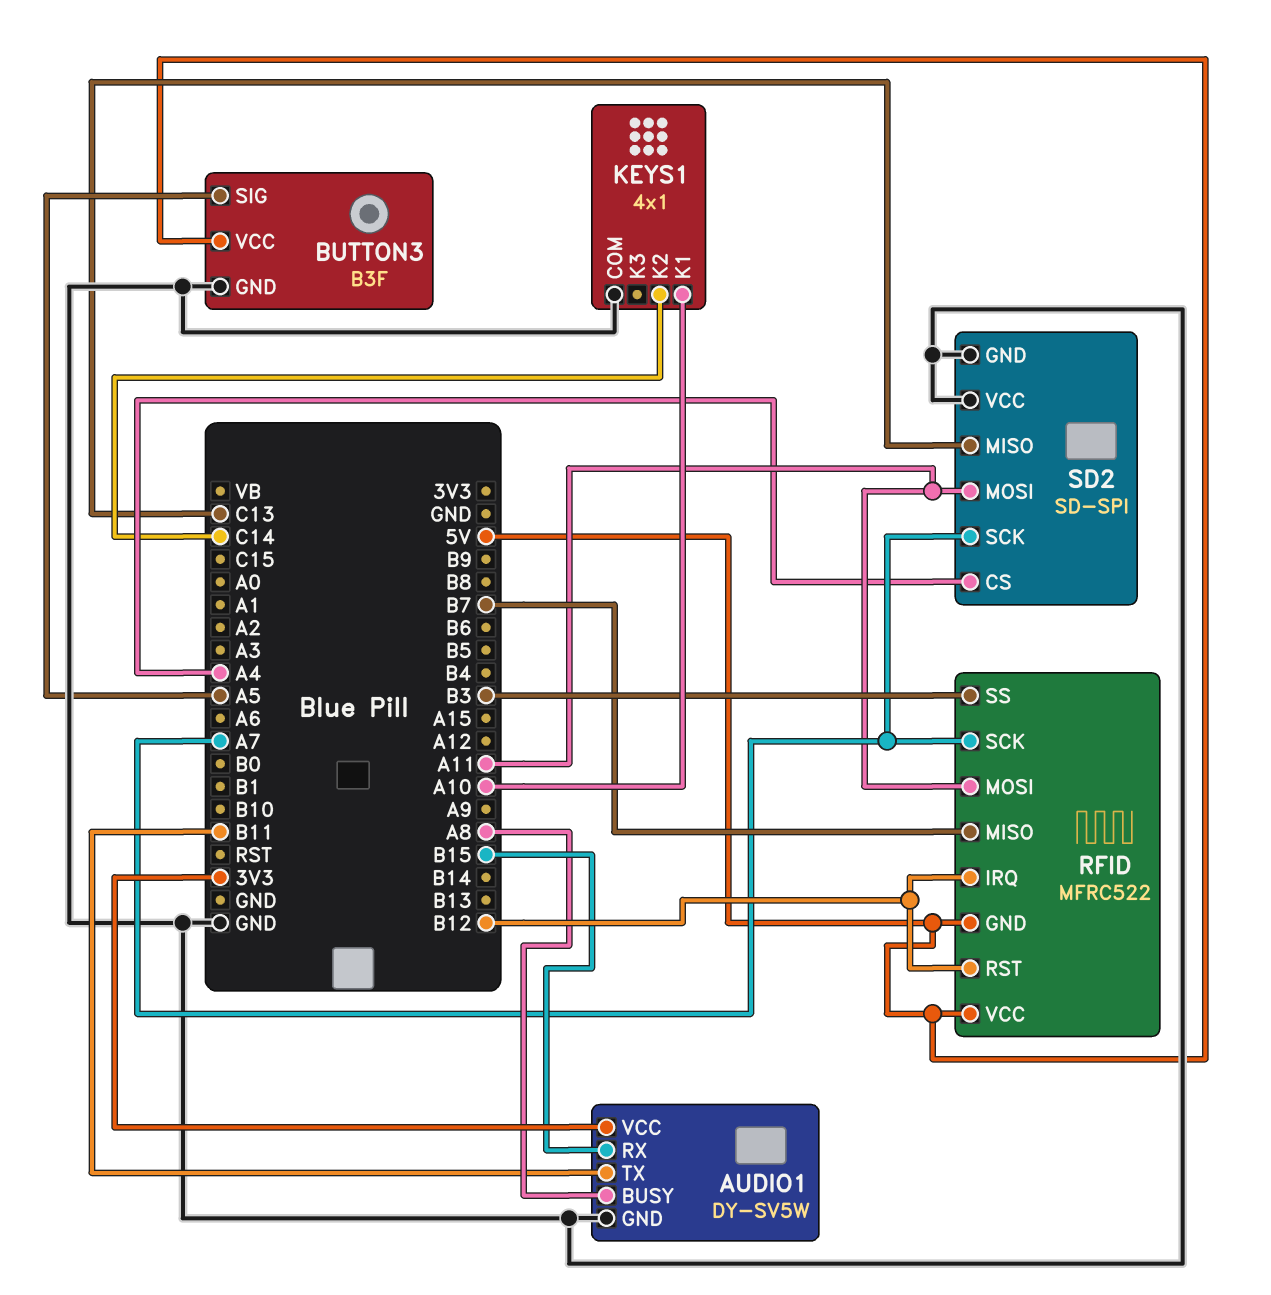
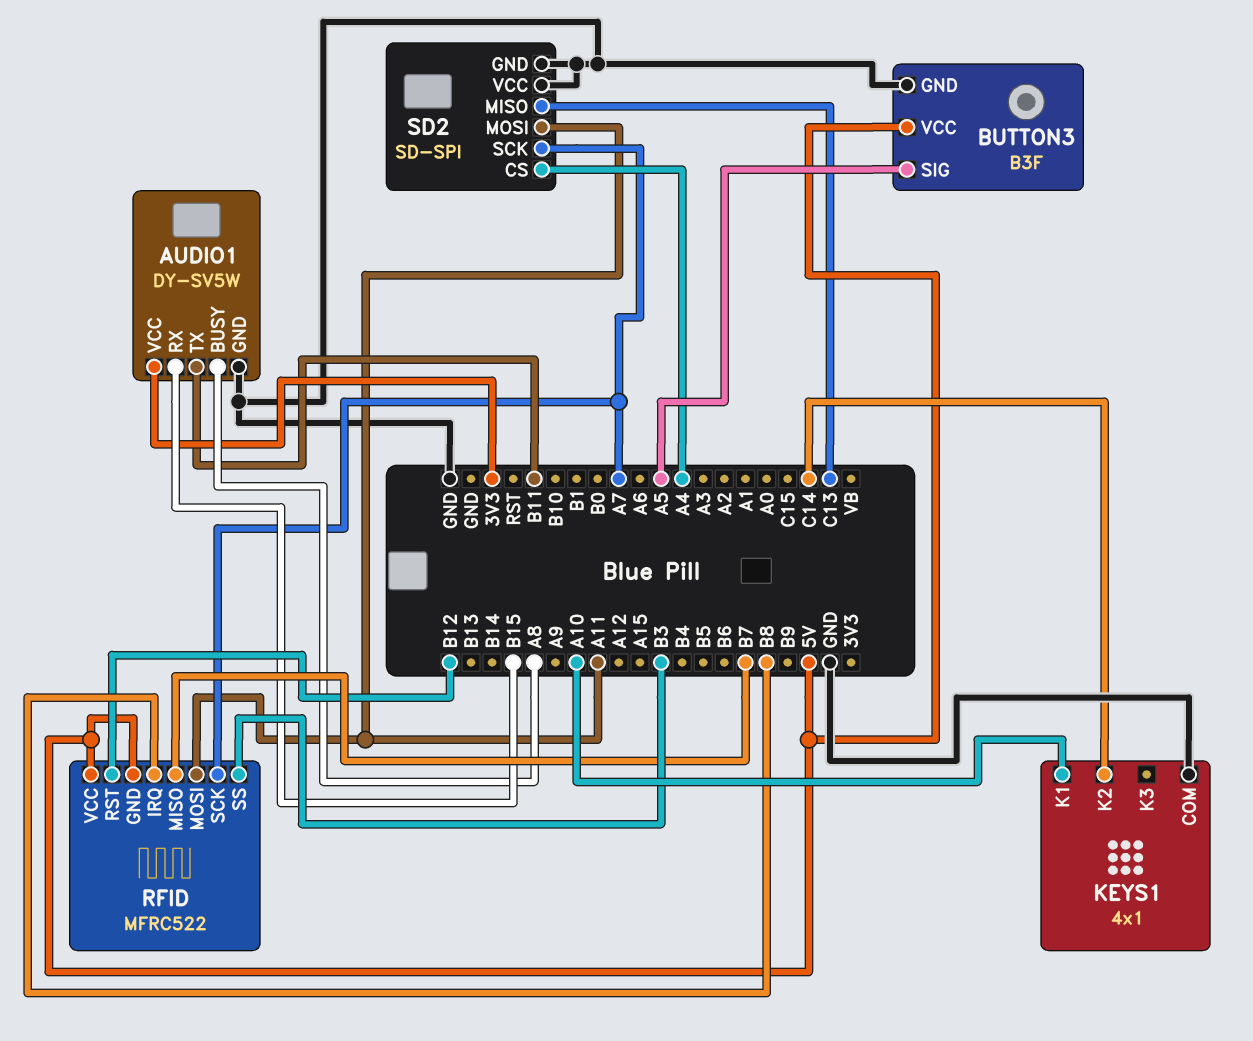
RFID pin IRQ: B12 -> B8

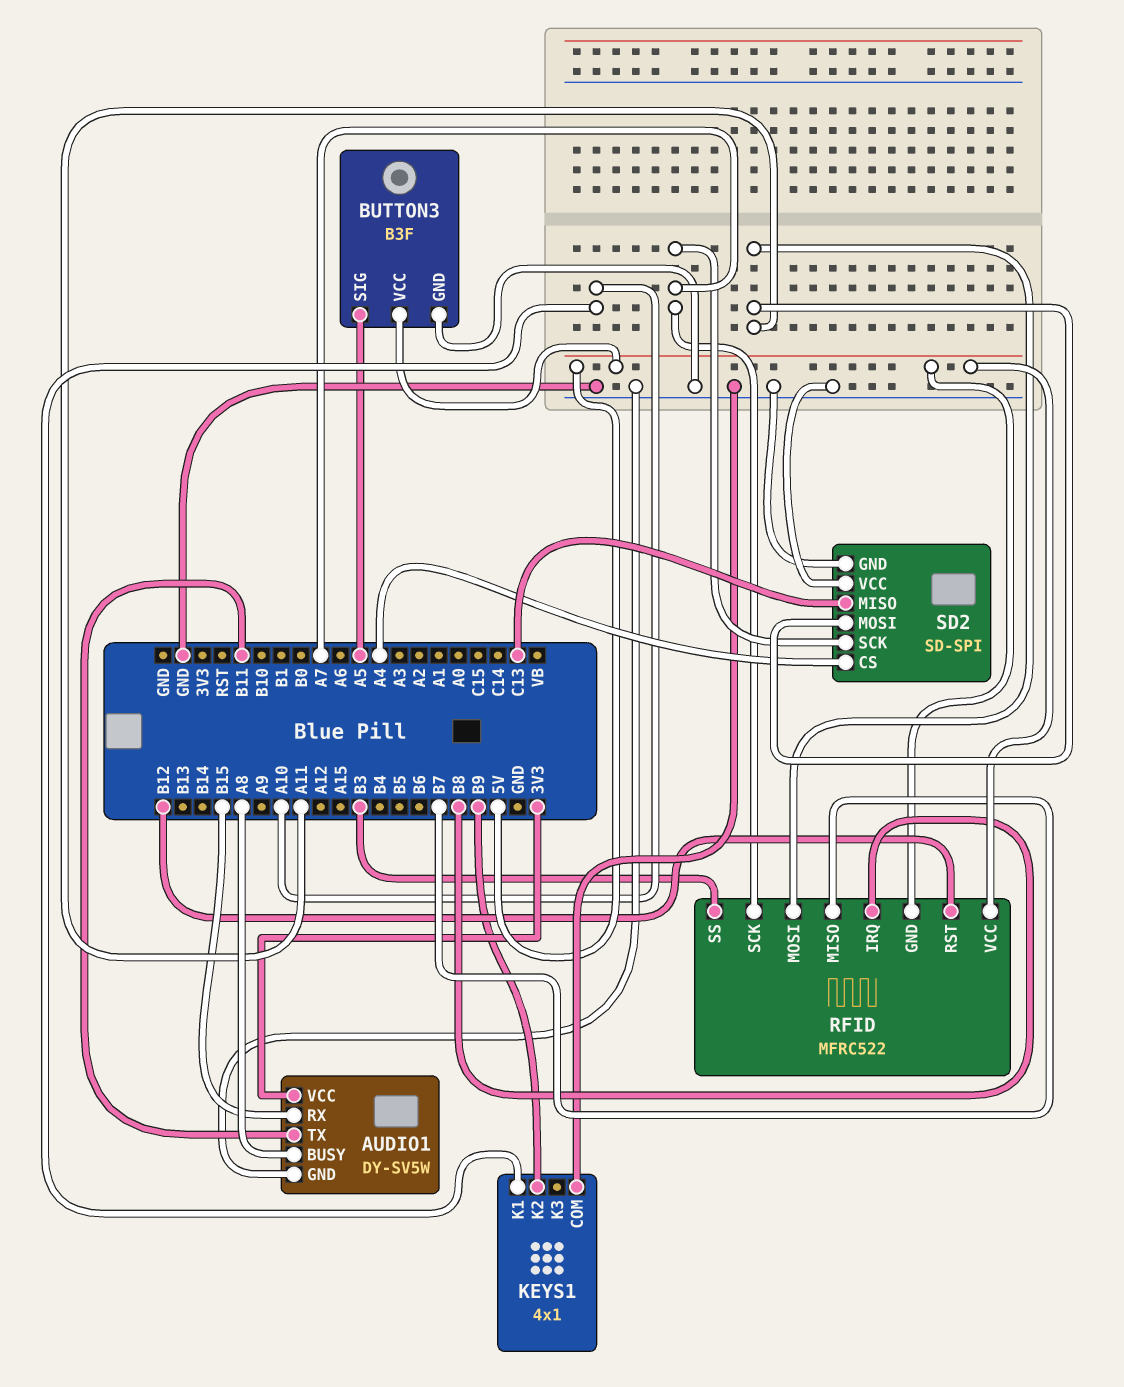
KEYS1 pin K2: C14 -> B9

